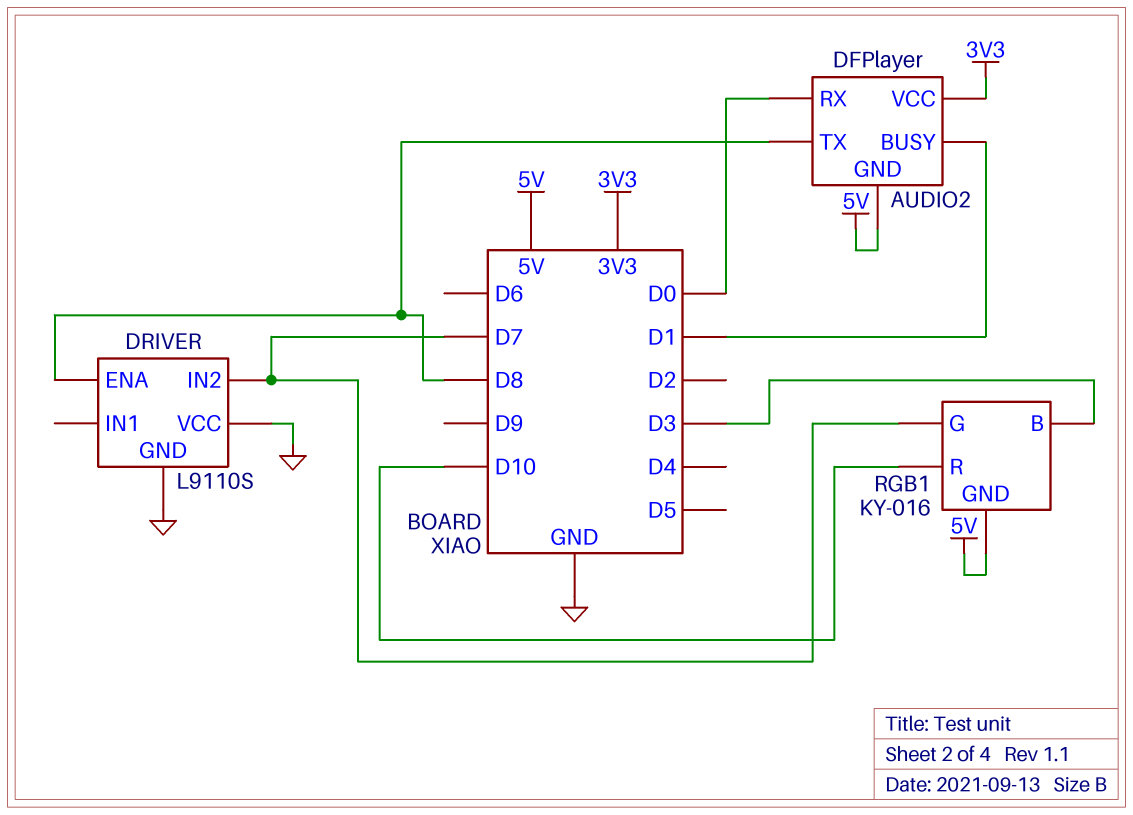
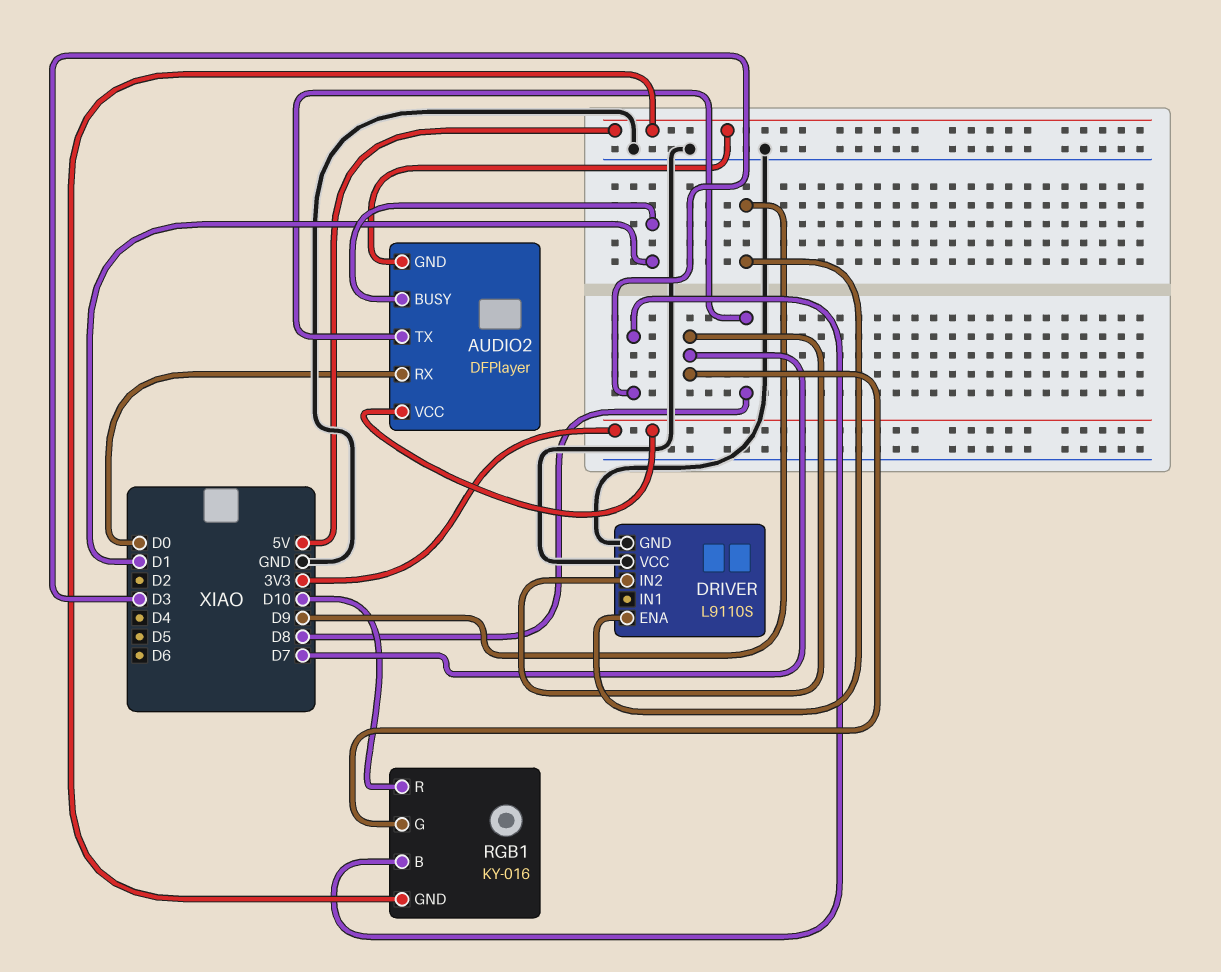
DRIVER pin ENA: D8 -> D9

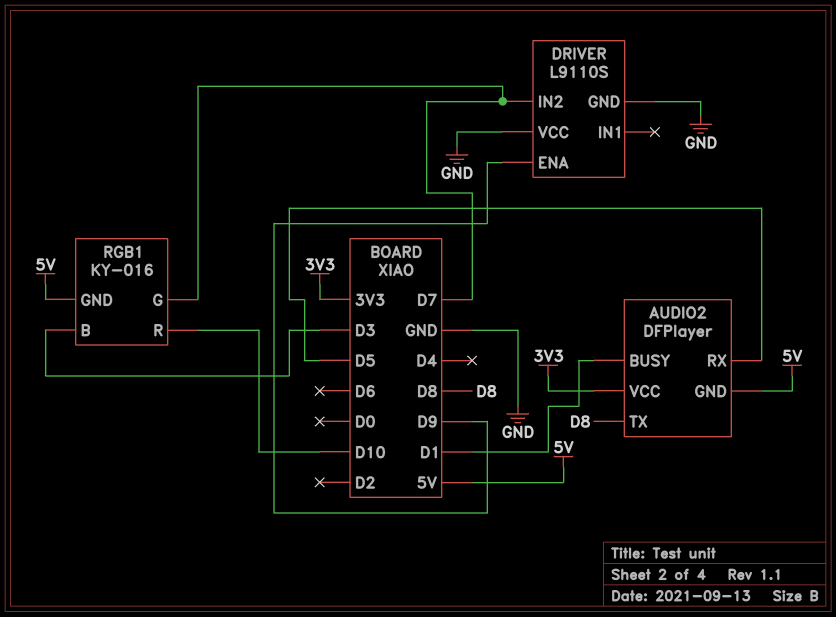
AUDIO2 pin RX: D0 -> D5

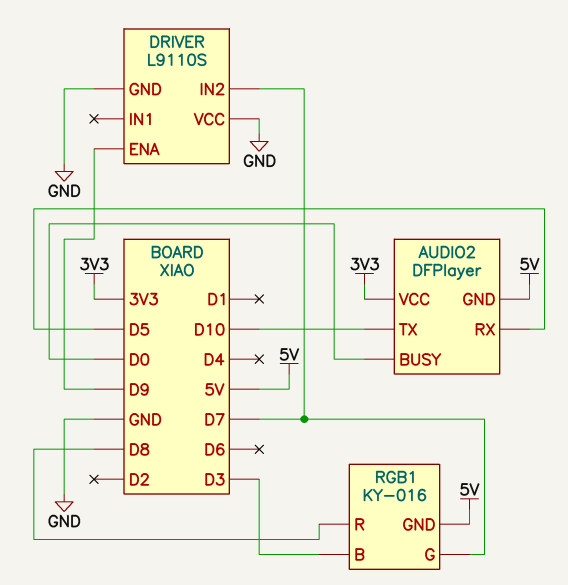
AUDIO2 pin BUSY: D1 -> D0
AUDIO2 pin TX: D8 -> D10
RGB1 pin R: D10 -> D8

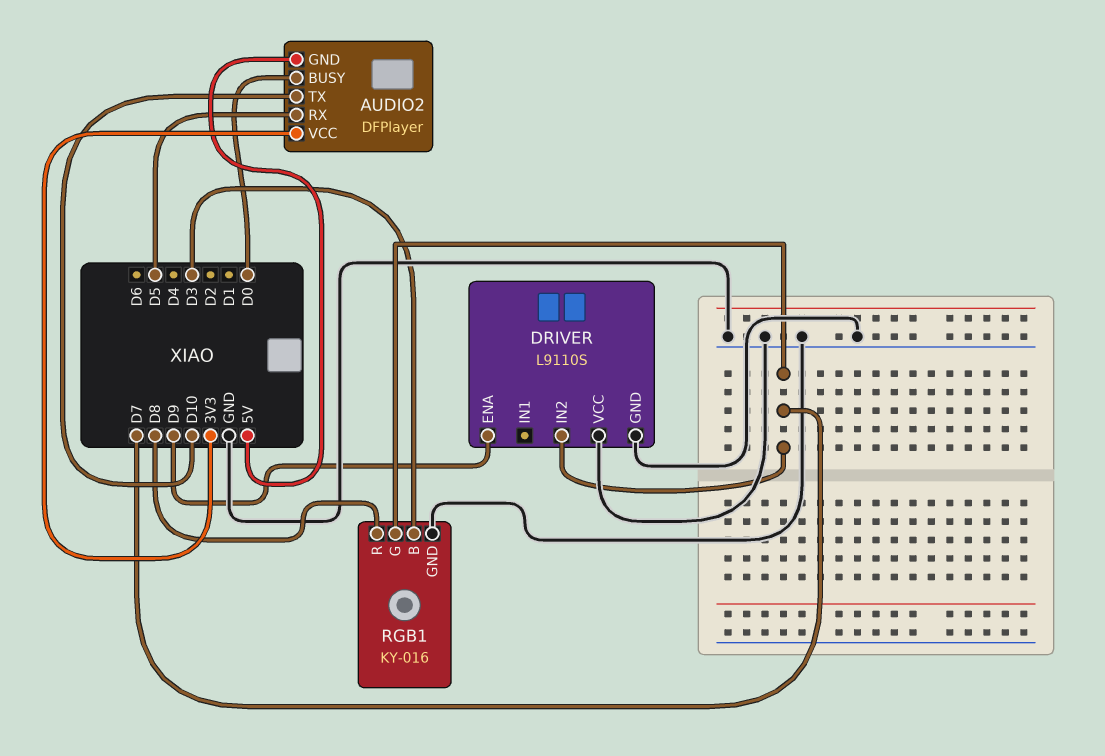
RGB1 pin GND: 5V -> GND

